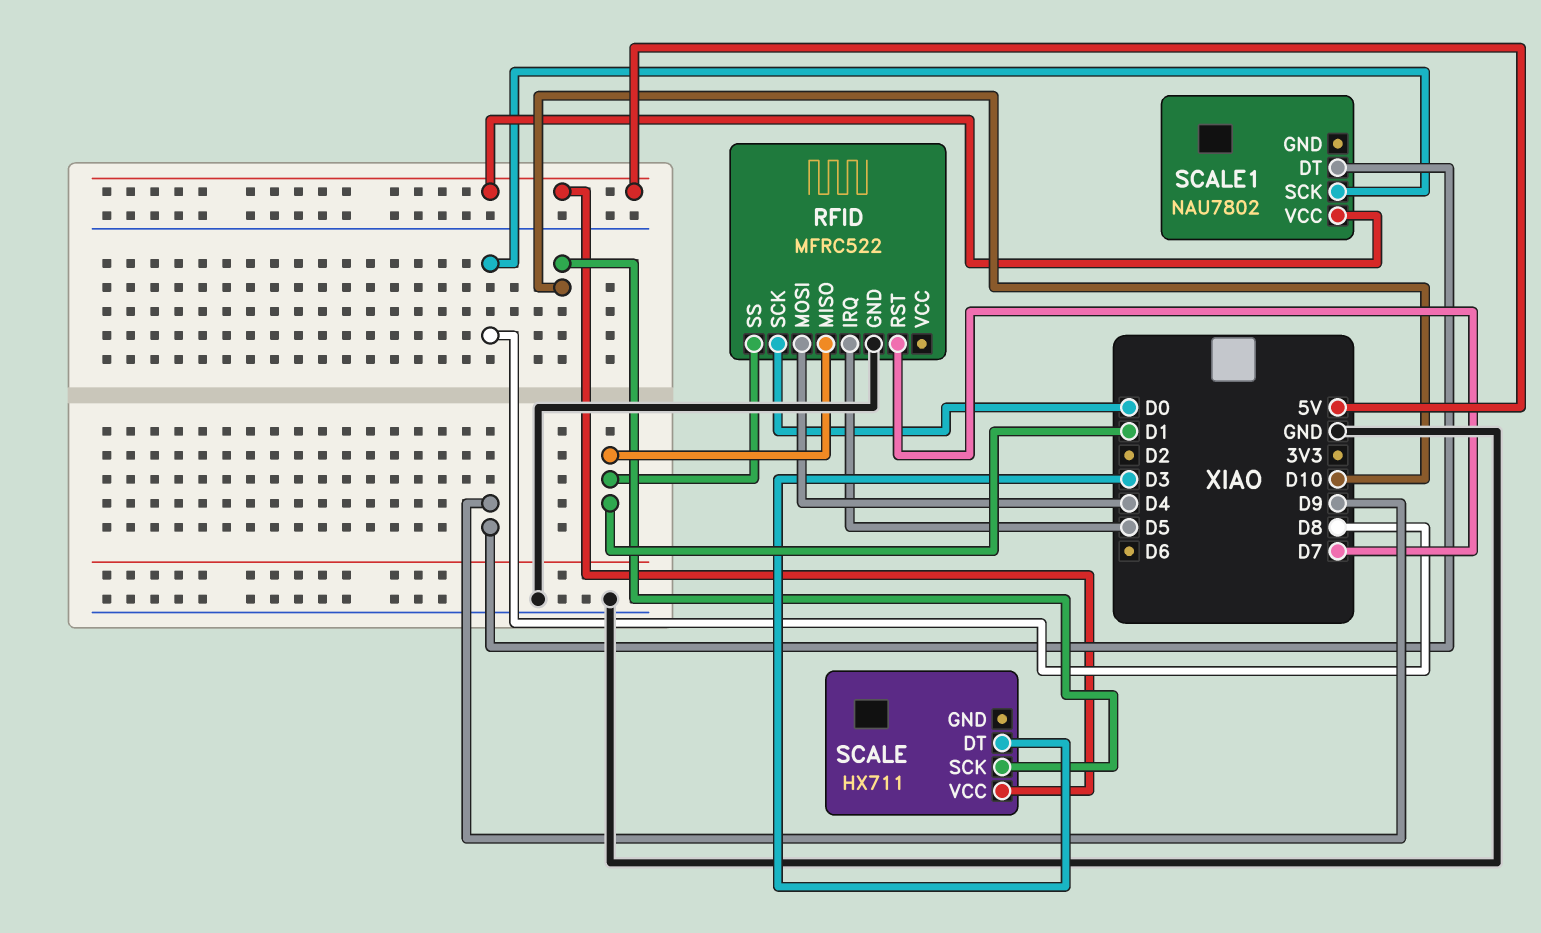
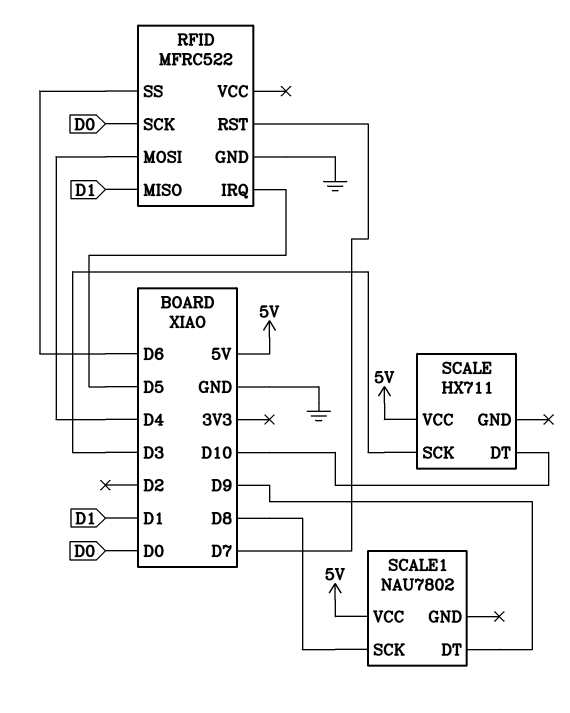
RFID pin SS: D1 -> D6
SCALE pin DT: D3 -> D10
SCALE pin SCK: D10 -> D3

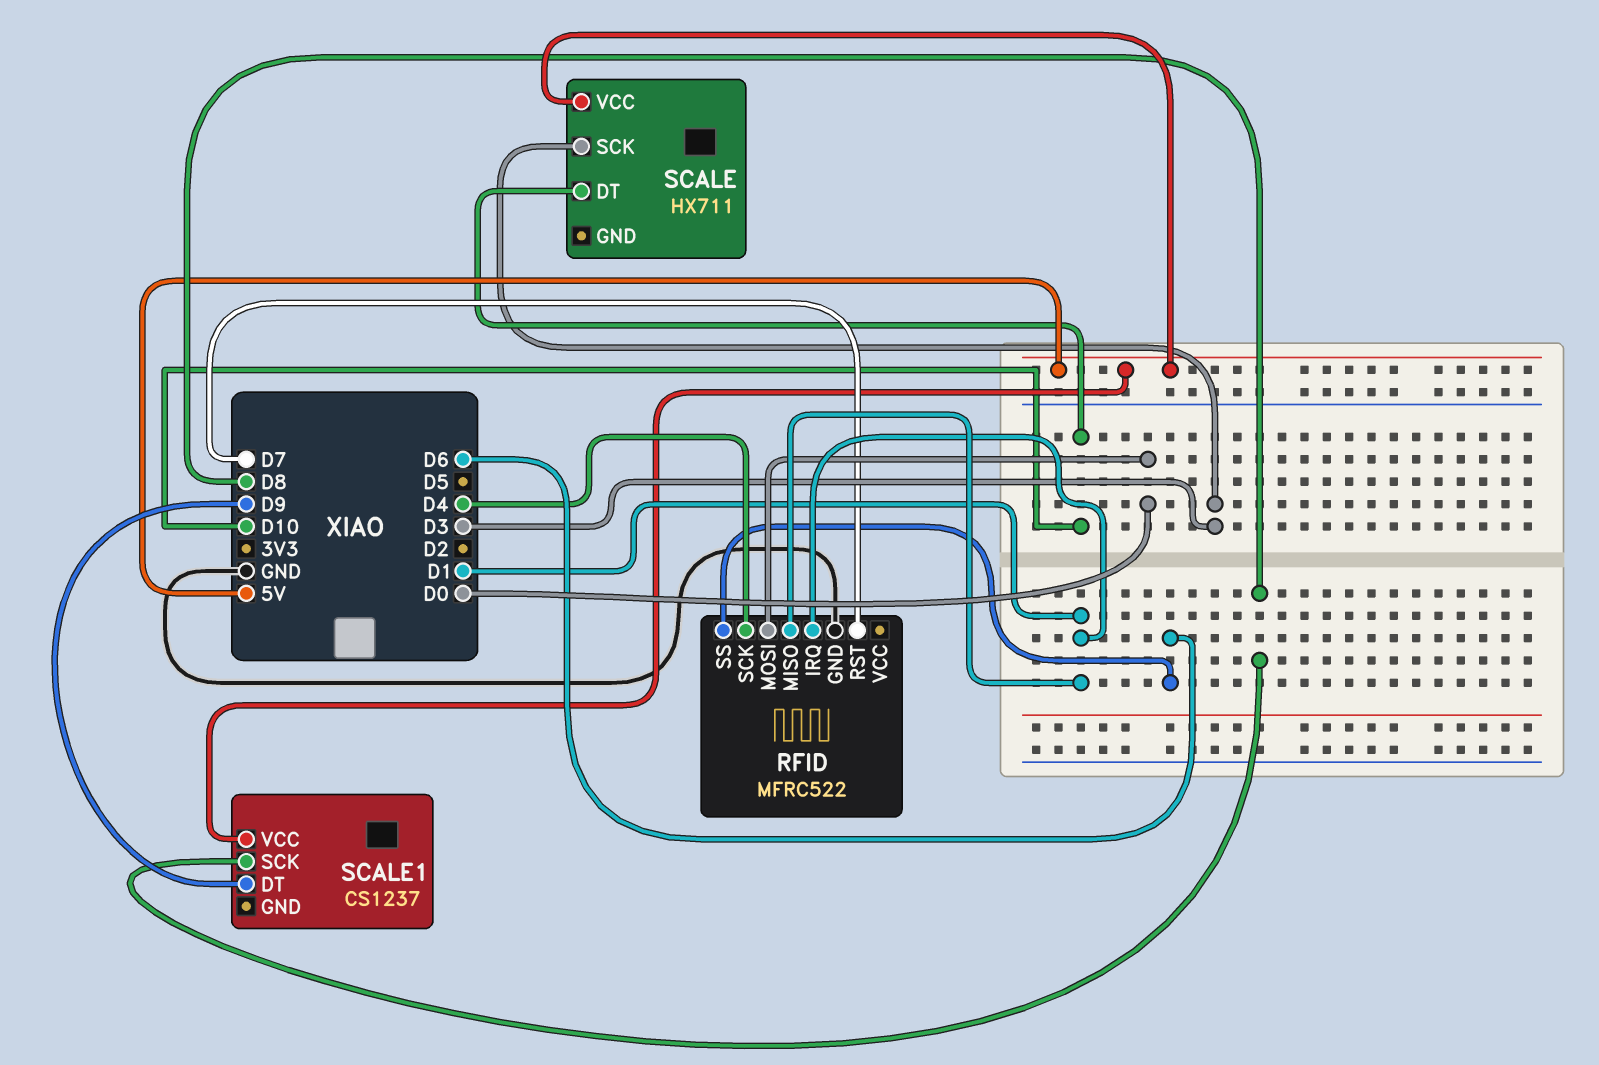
RFID pin IRQ: D5 -> D1
RFID pin MOSI: D4 -> D0
RFID pin SCK: D0 -> D4
SCALE1: NAU7802 -> CS1237

